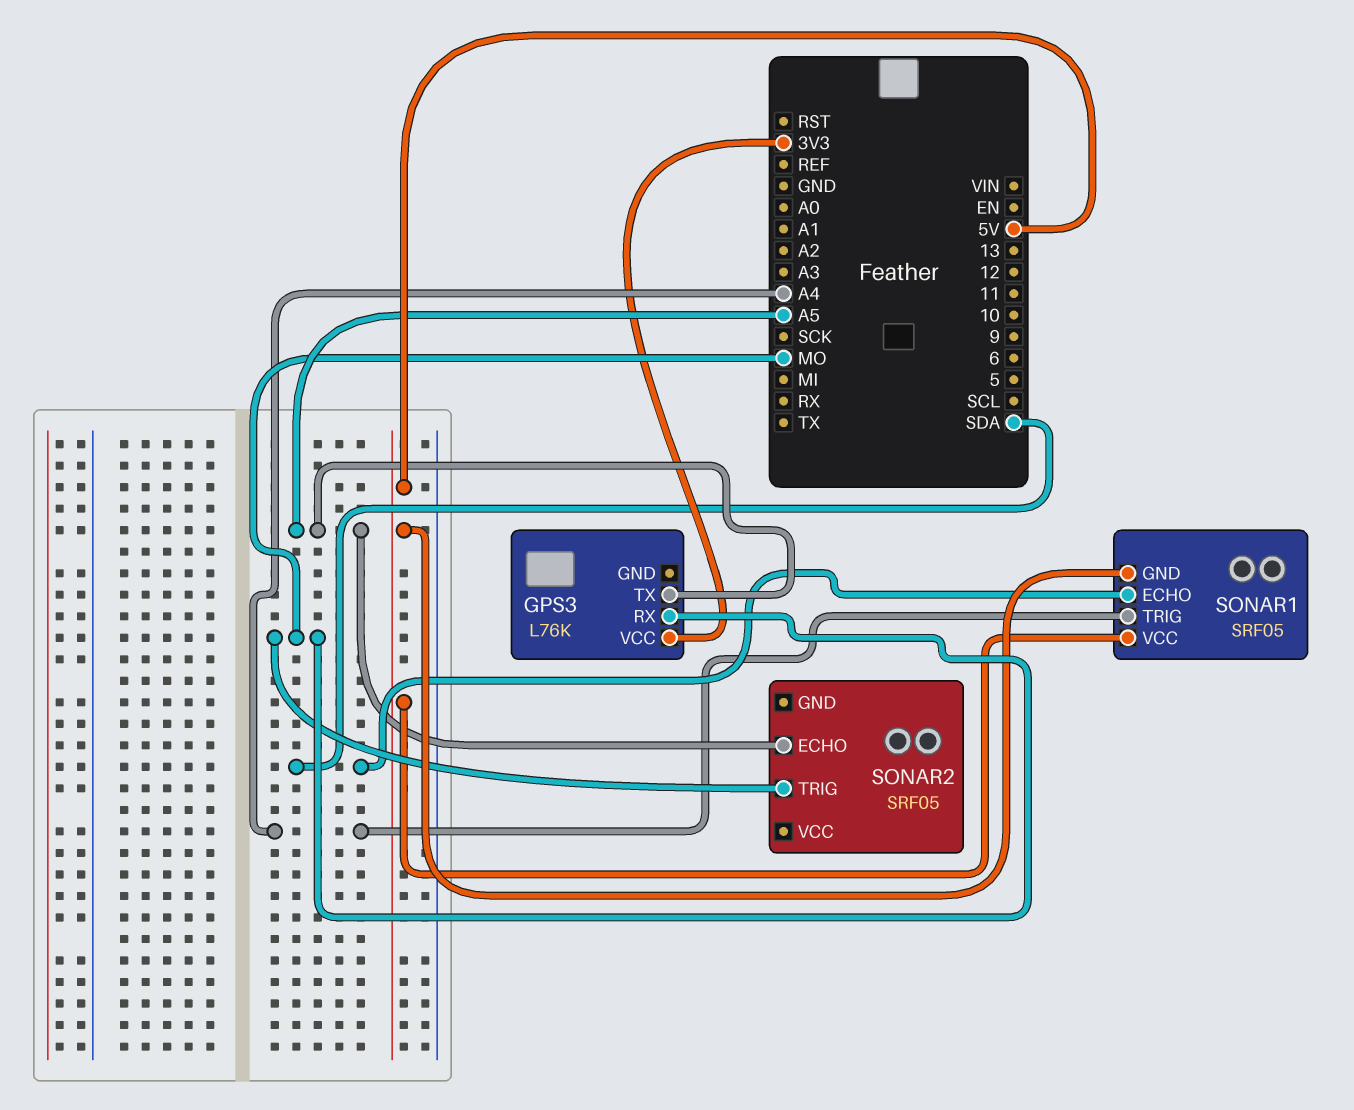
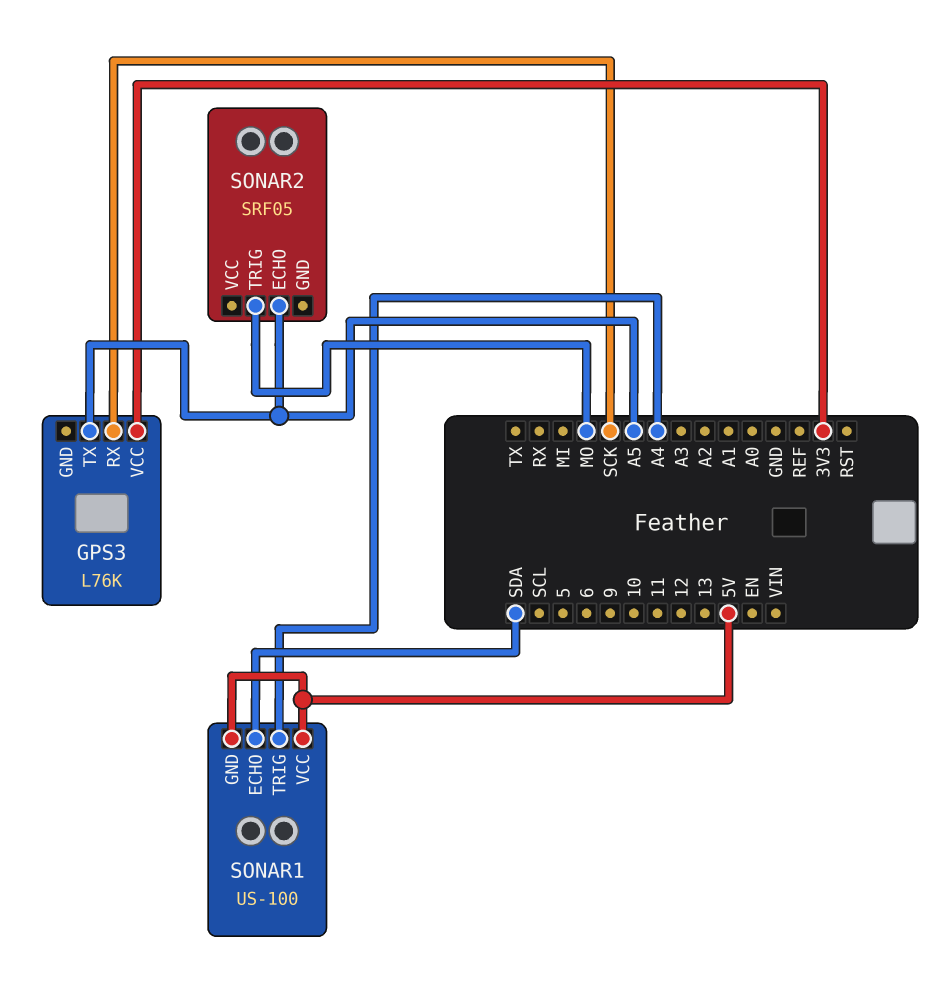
GPS3 pin RX: MO -> SCK
SONAR1: SRF05 -> US-100

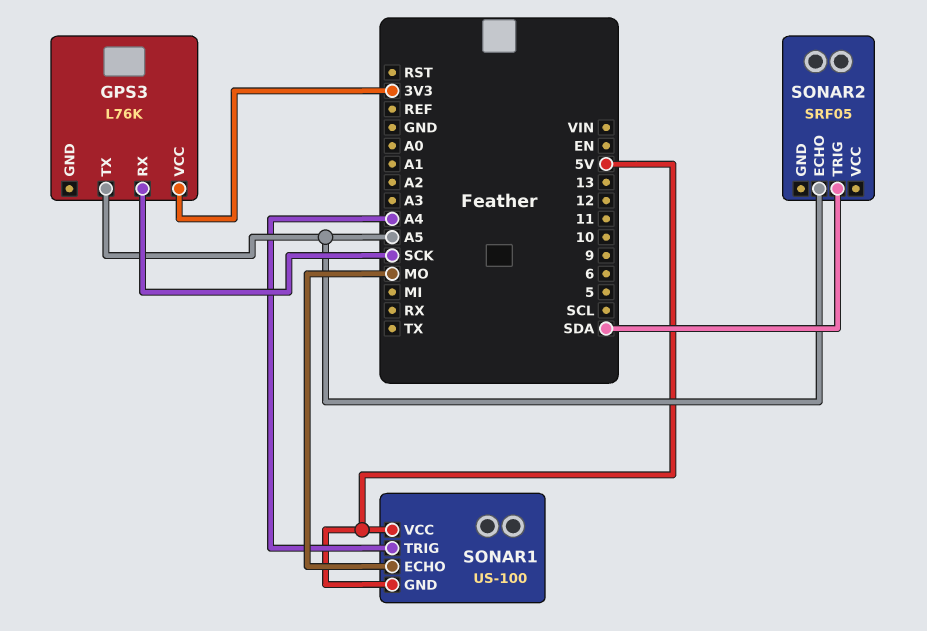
SONAR1 pin ECHO: SDA -> MO
SONAR2 pin TRIG: MO -> SDA

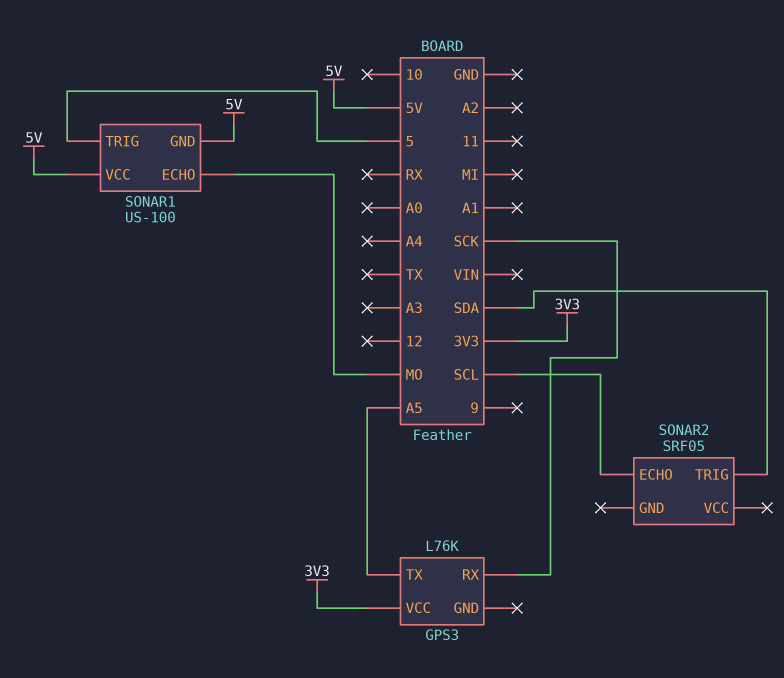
SONAR1 pin TRIG: A4 -> 5
SONAR2 pin ECHO: A5 -> SCL

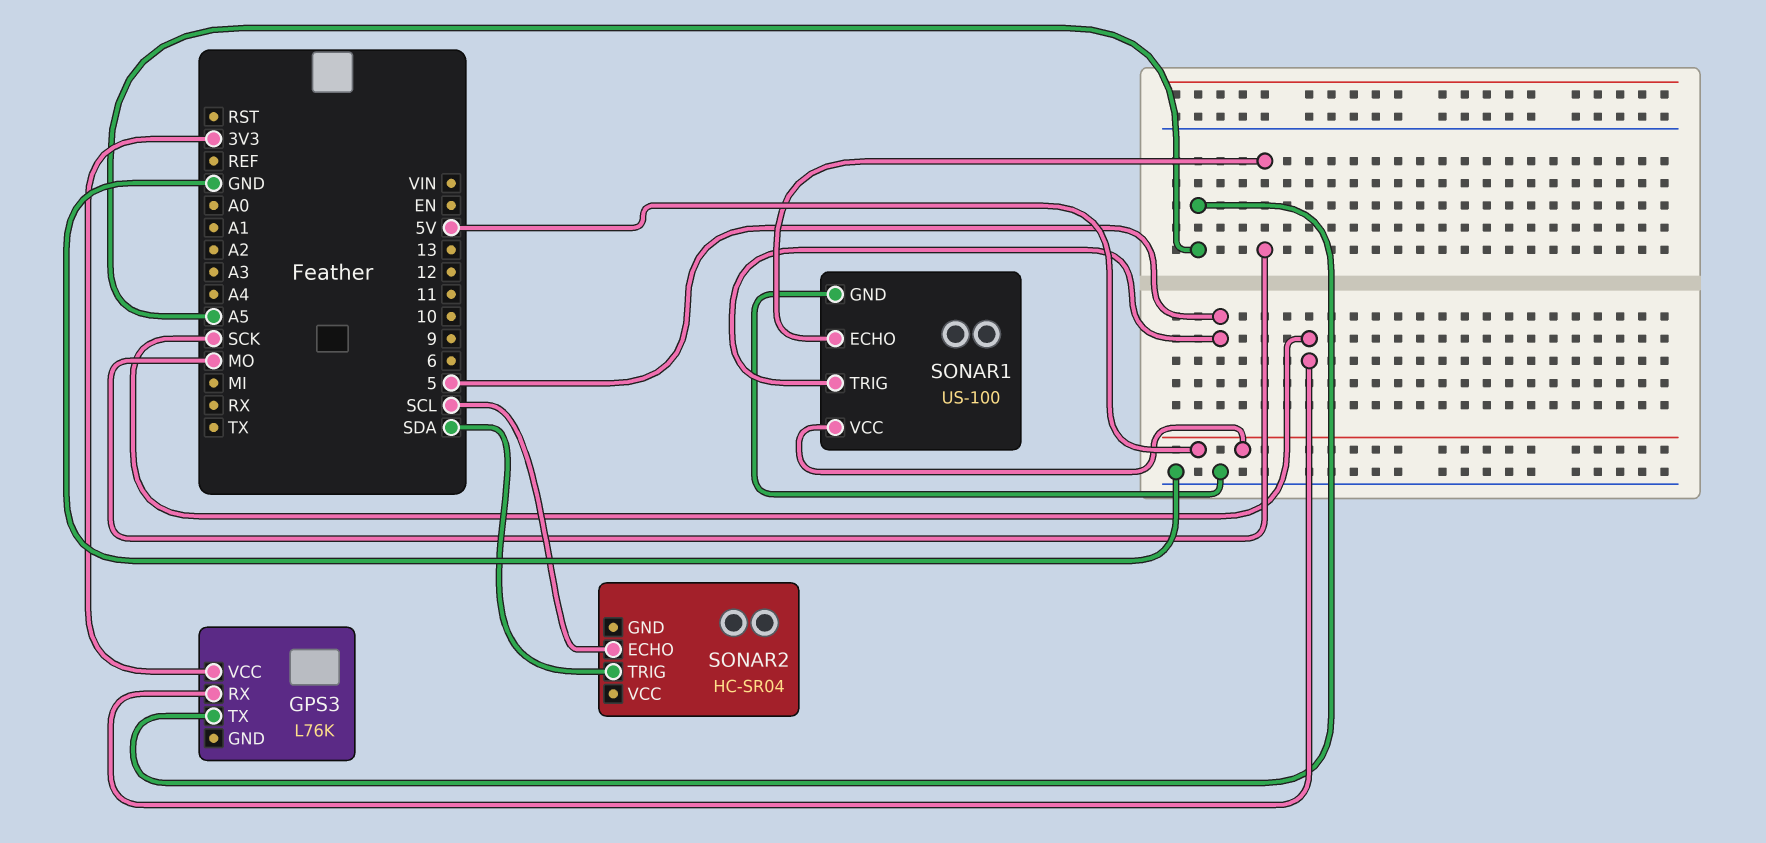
SONAR1 pin GND: 5V -> GND
SONAR2: SRF05 -> HC-SR04

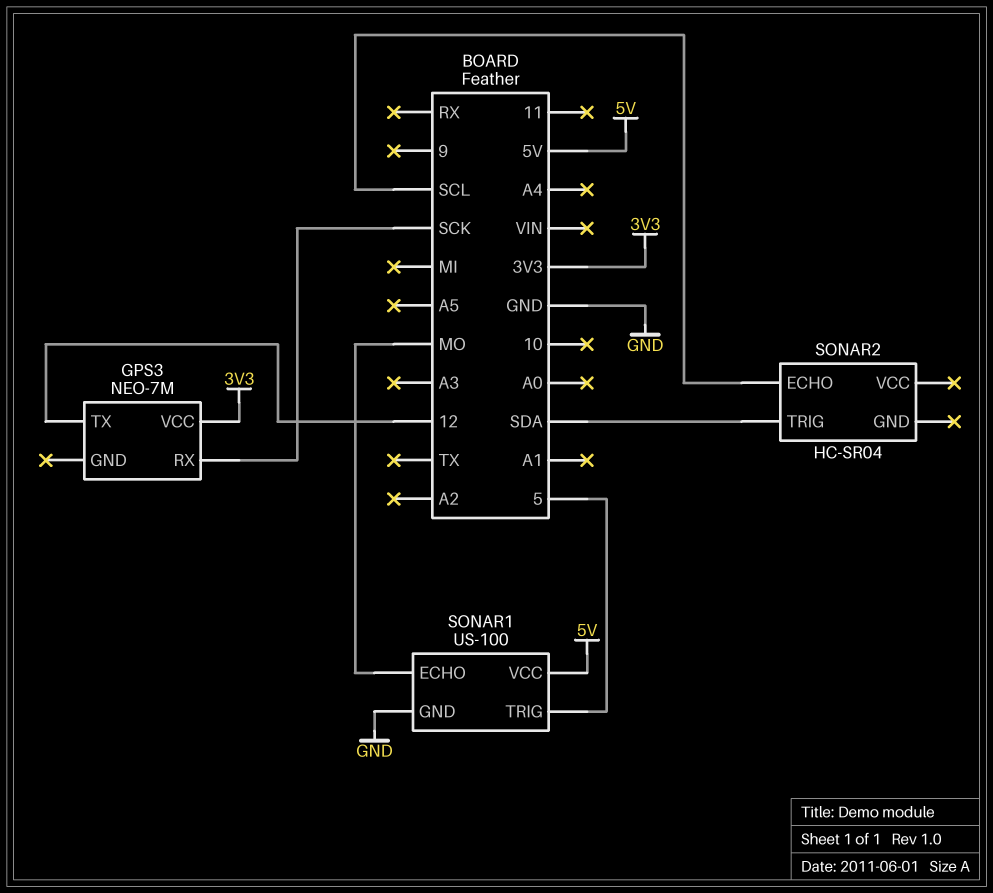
GPS3: L76K -> NEO-7M
GPS3 pin TX: A5 -> 12

